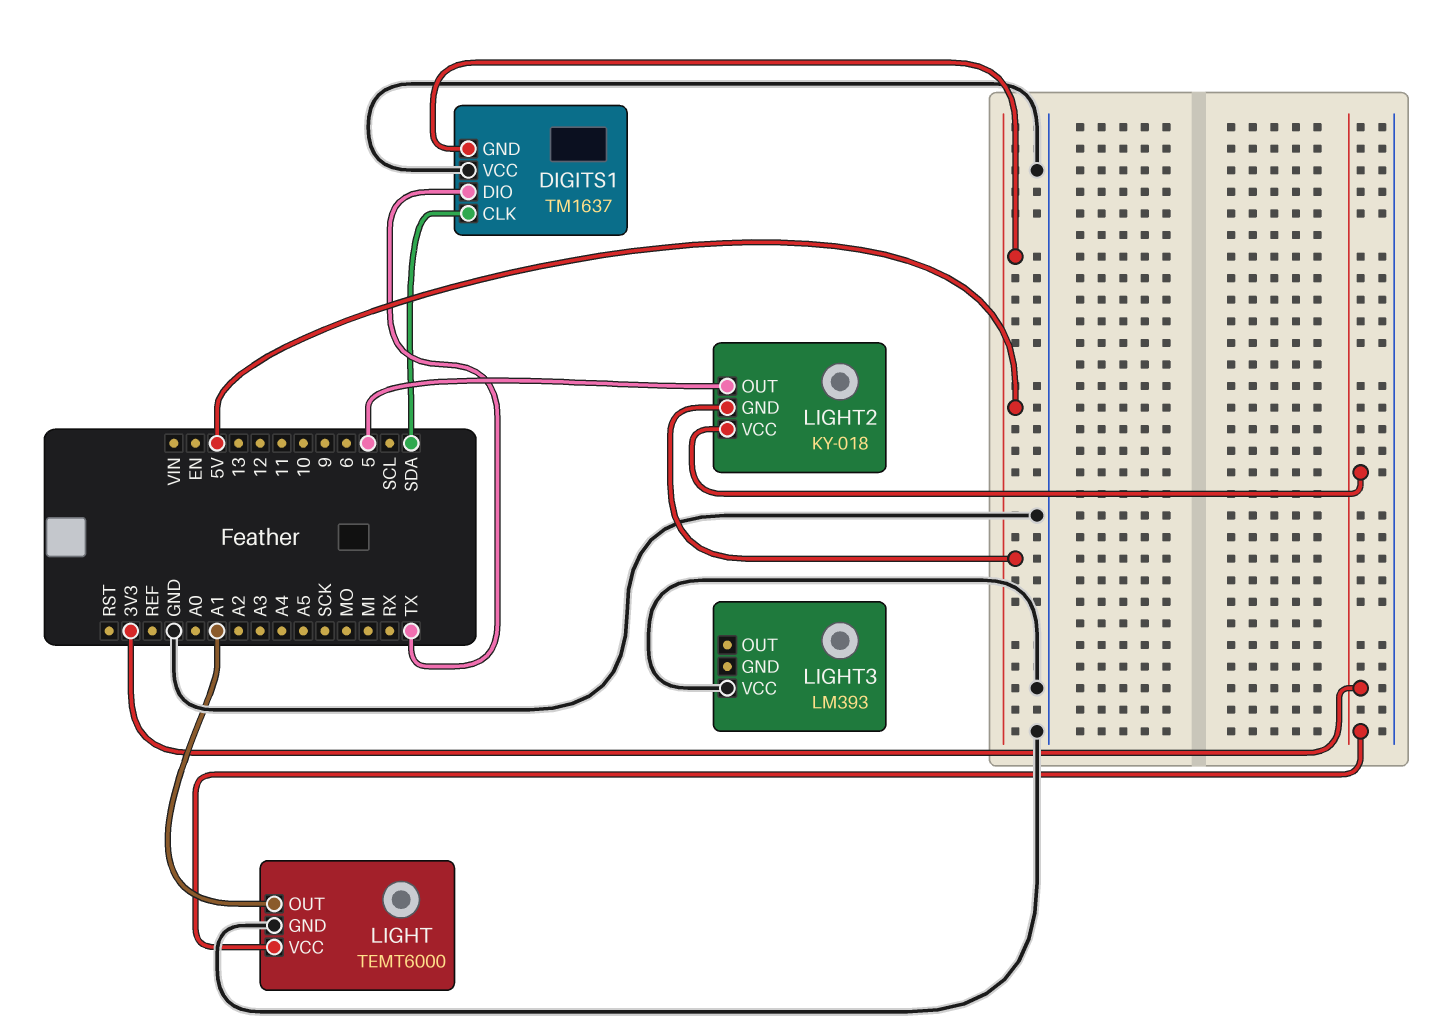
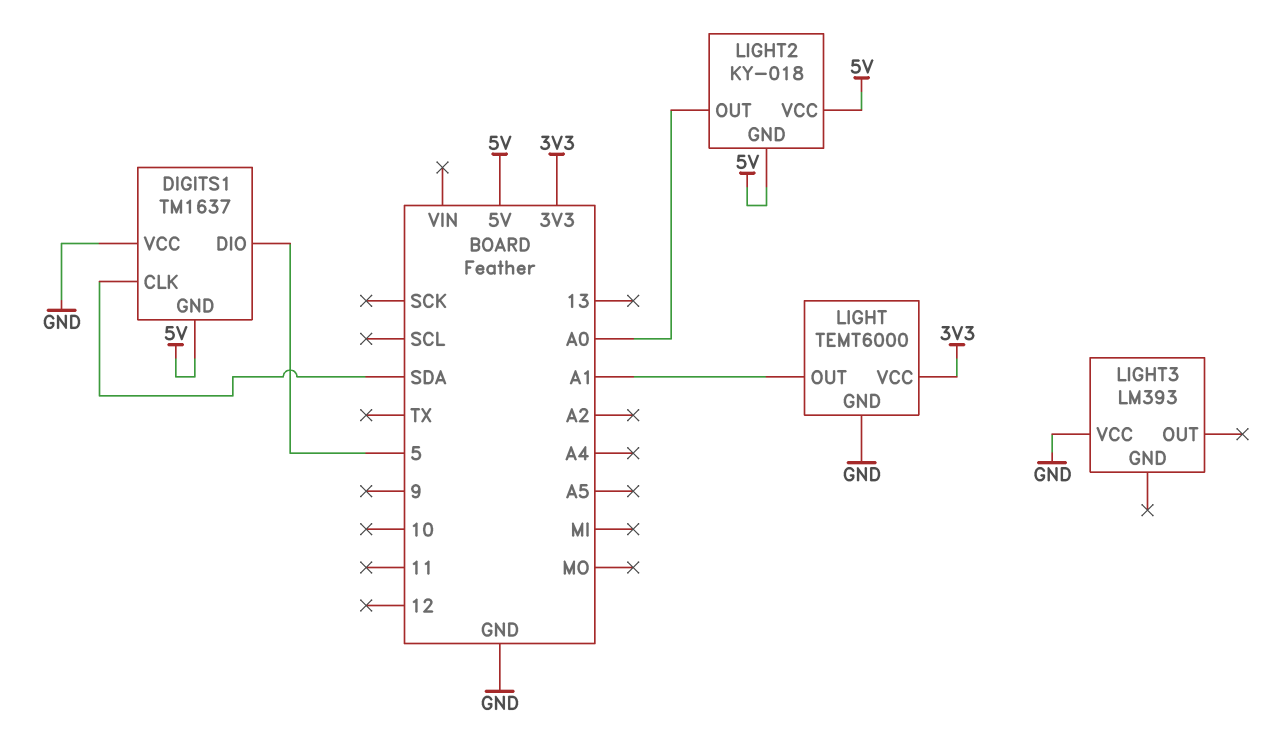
DIGITS1 pin DIO: TX -> 5
LIGHT2 pin OUT: 5 -> A0
LIGHT2 pin VCC: 3V3 -> 5V

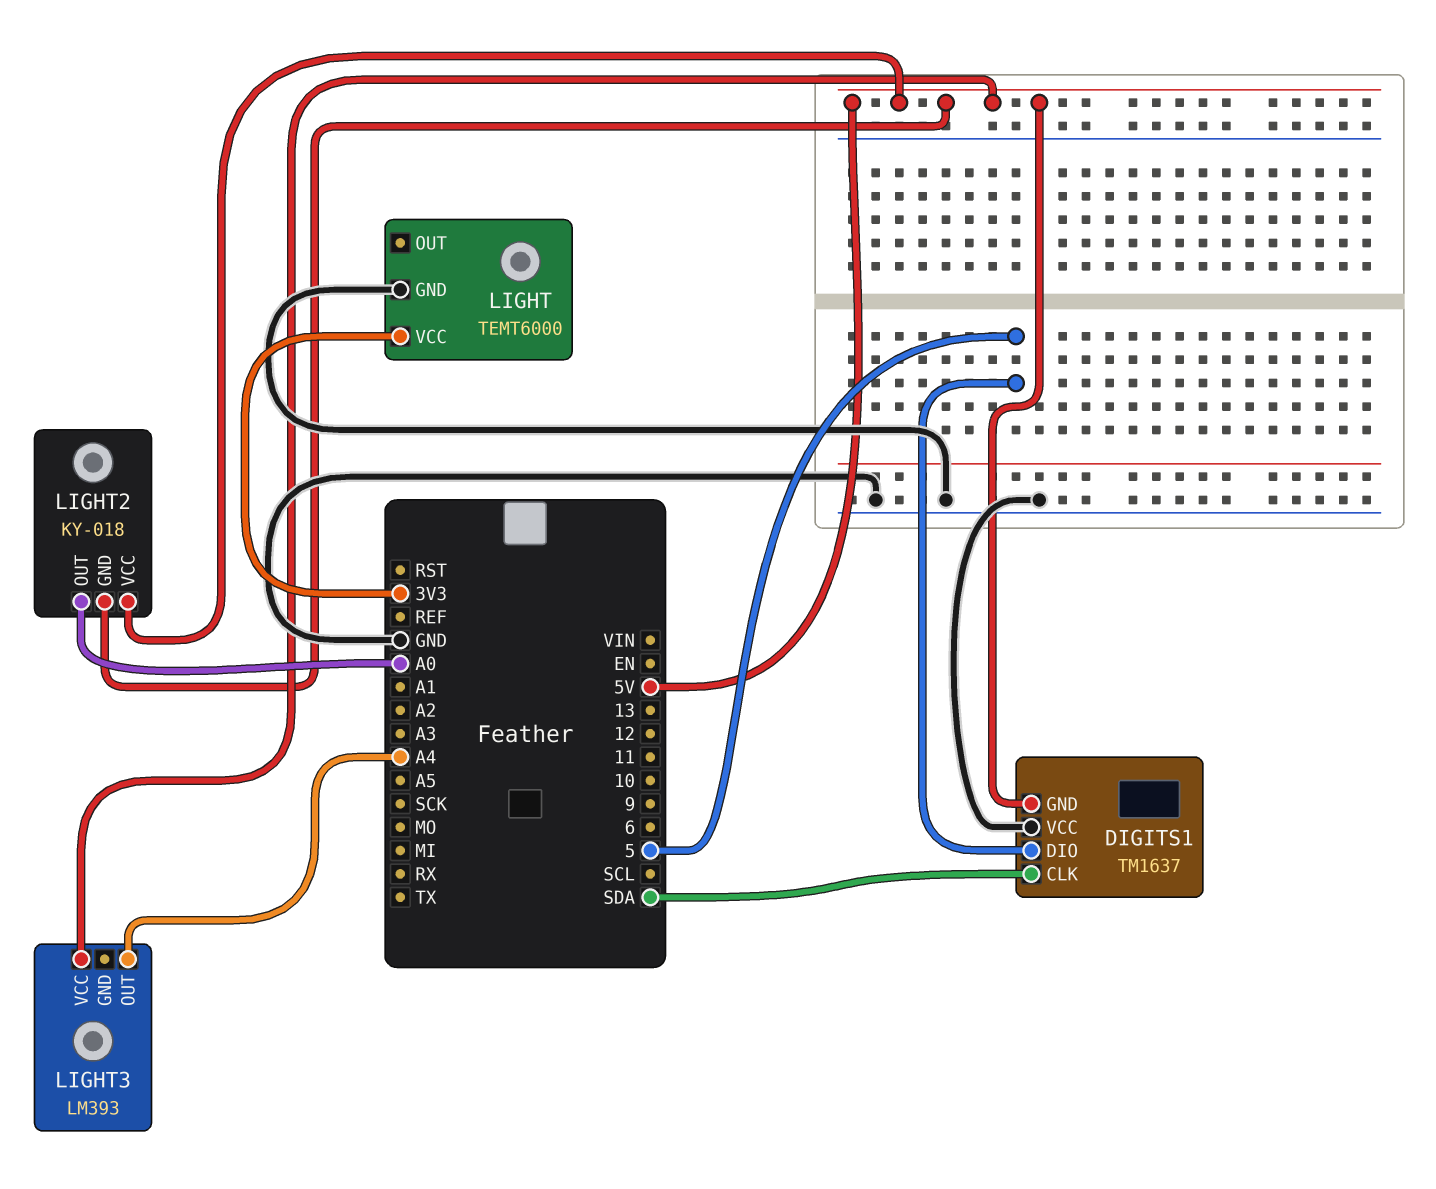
LIGHT pin OUT: A1 -> none
LIGHT3 pin OUT: none -> A4
LIGHT3 pin VCC: GND -> 5V

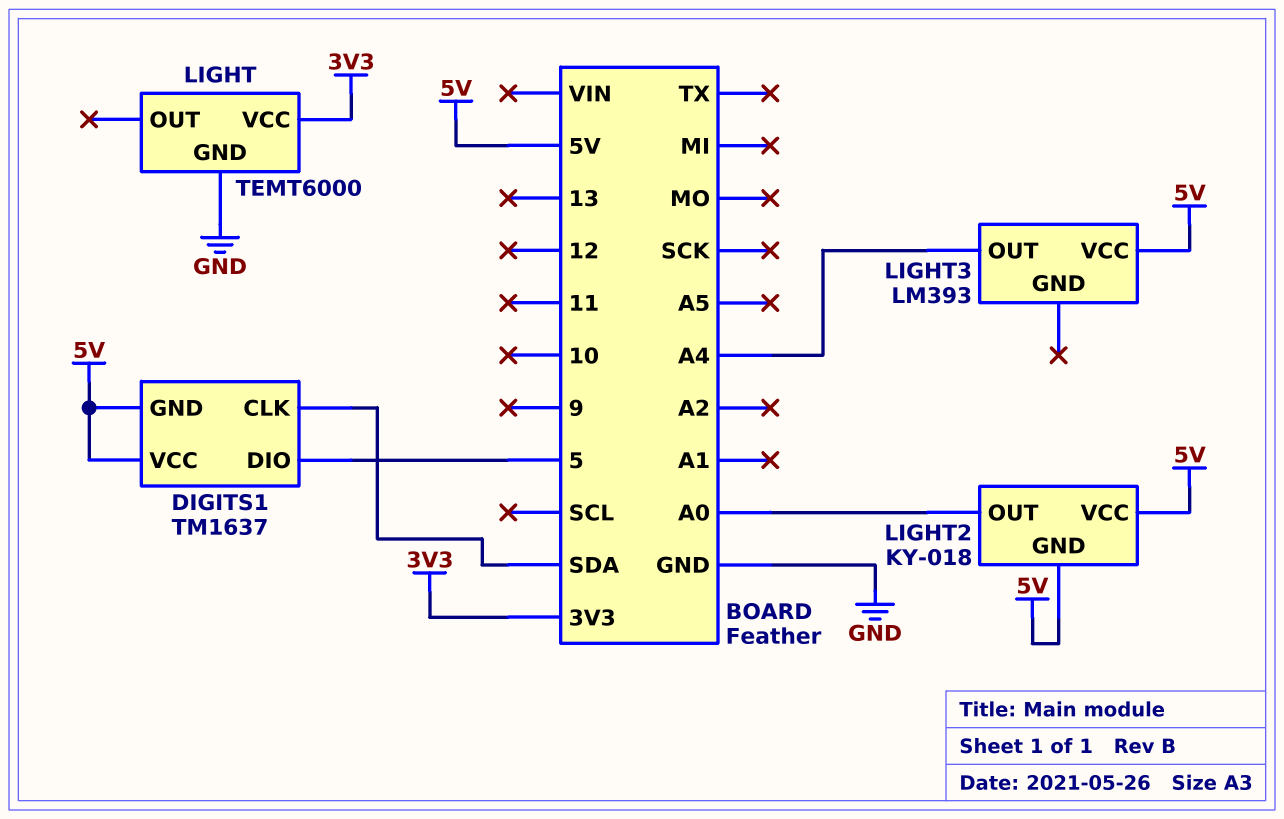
DIGITS1 pin VCC: GND -> 5V

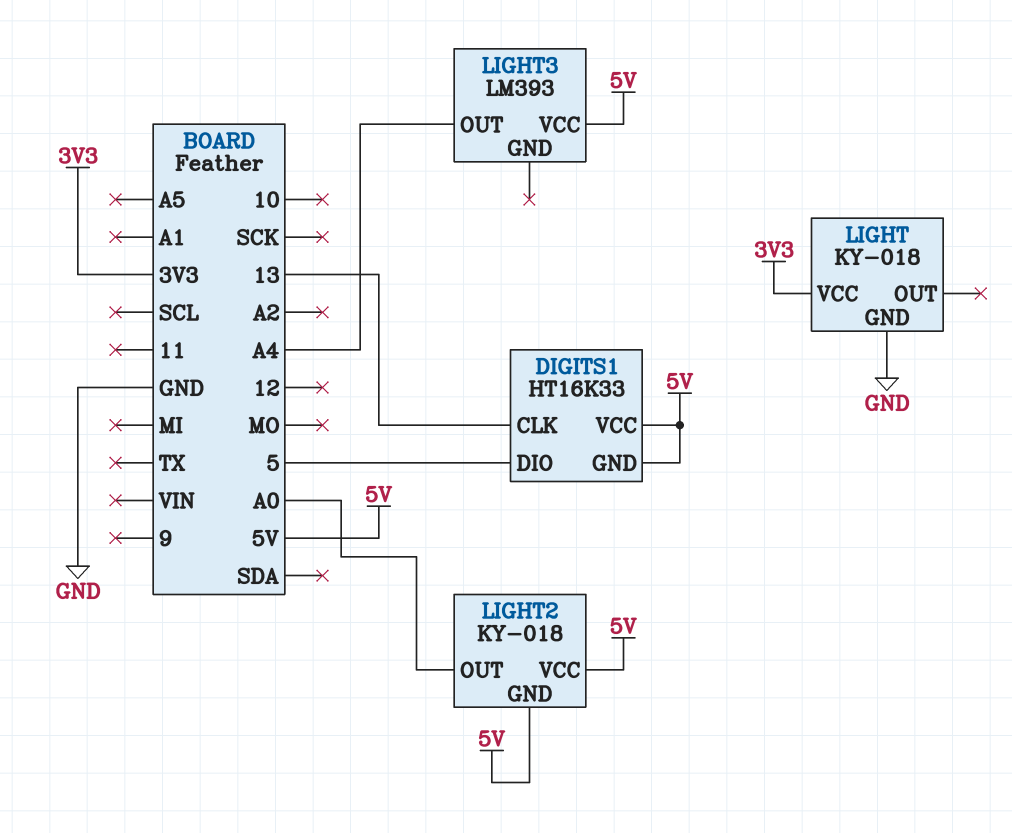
DIGITS1: TM1637 -> HT16K33
DIGITS1 pin CLK: SDA -> 13
LIGHT: TEMT6000 -> KY-018

